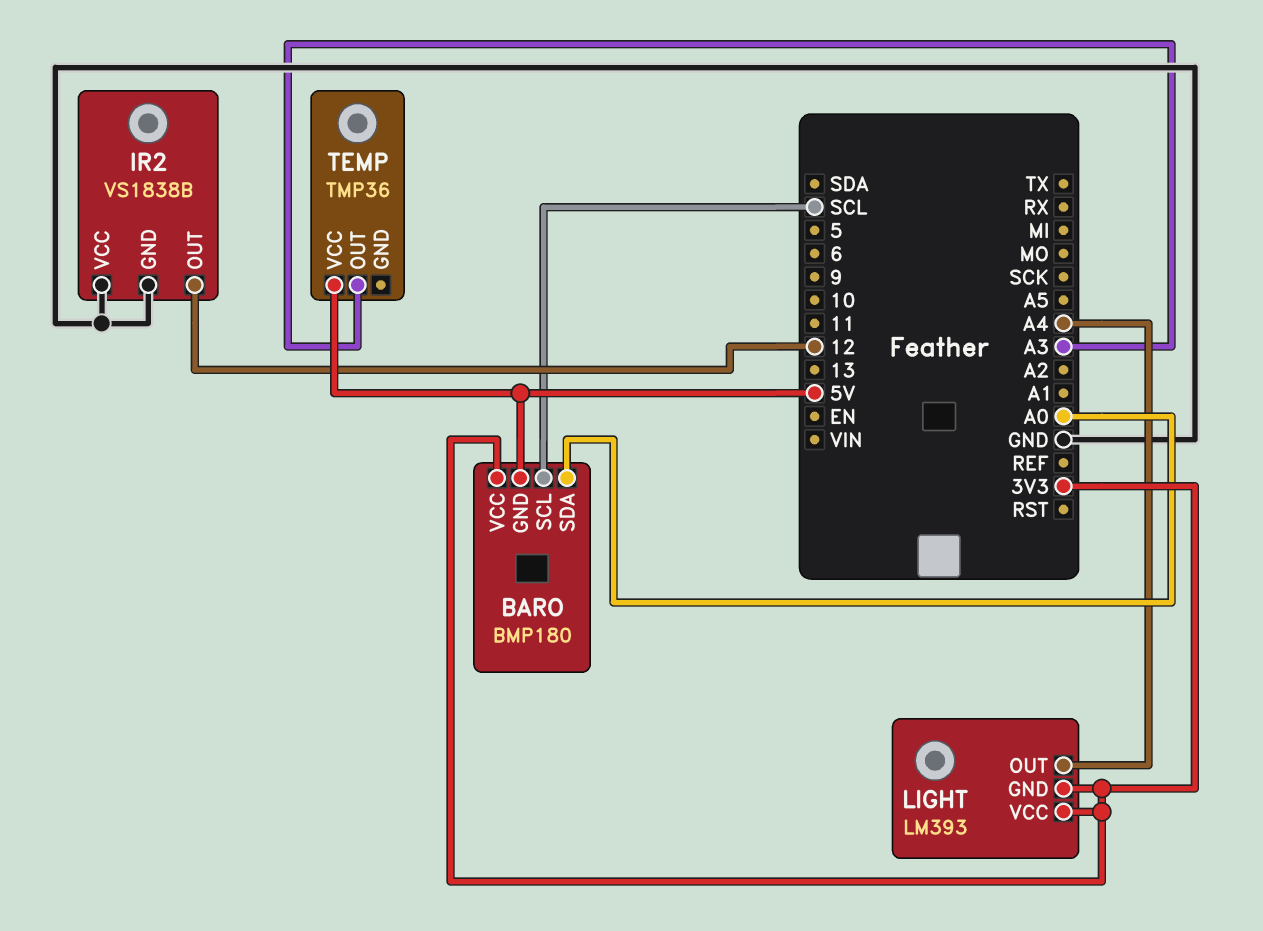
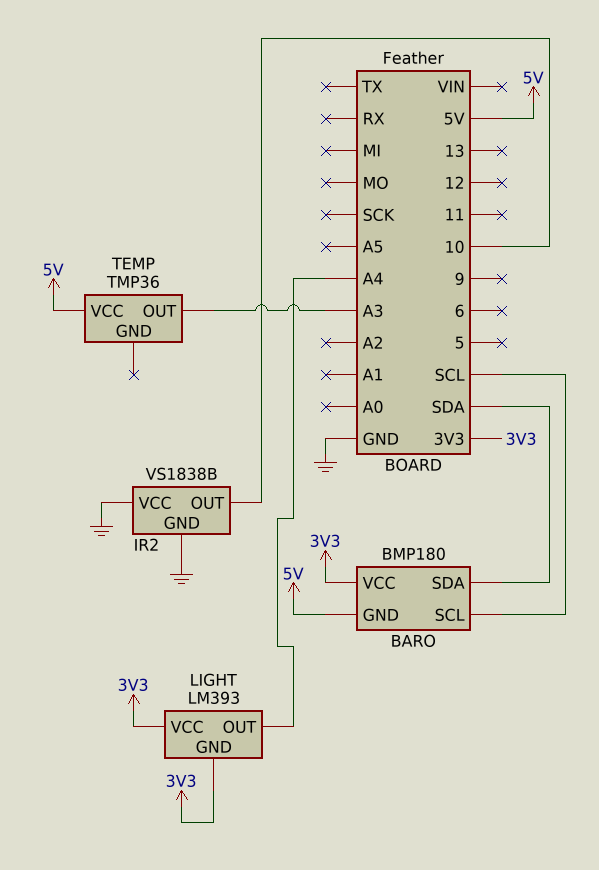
BARO pin SDA: A0 -> SDA
IR2 pin OUT: 12 -> 10

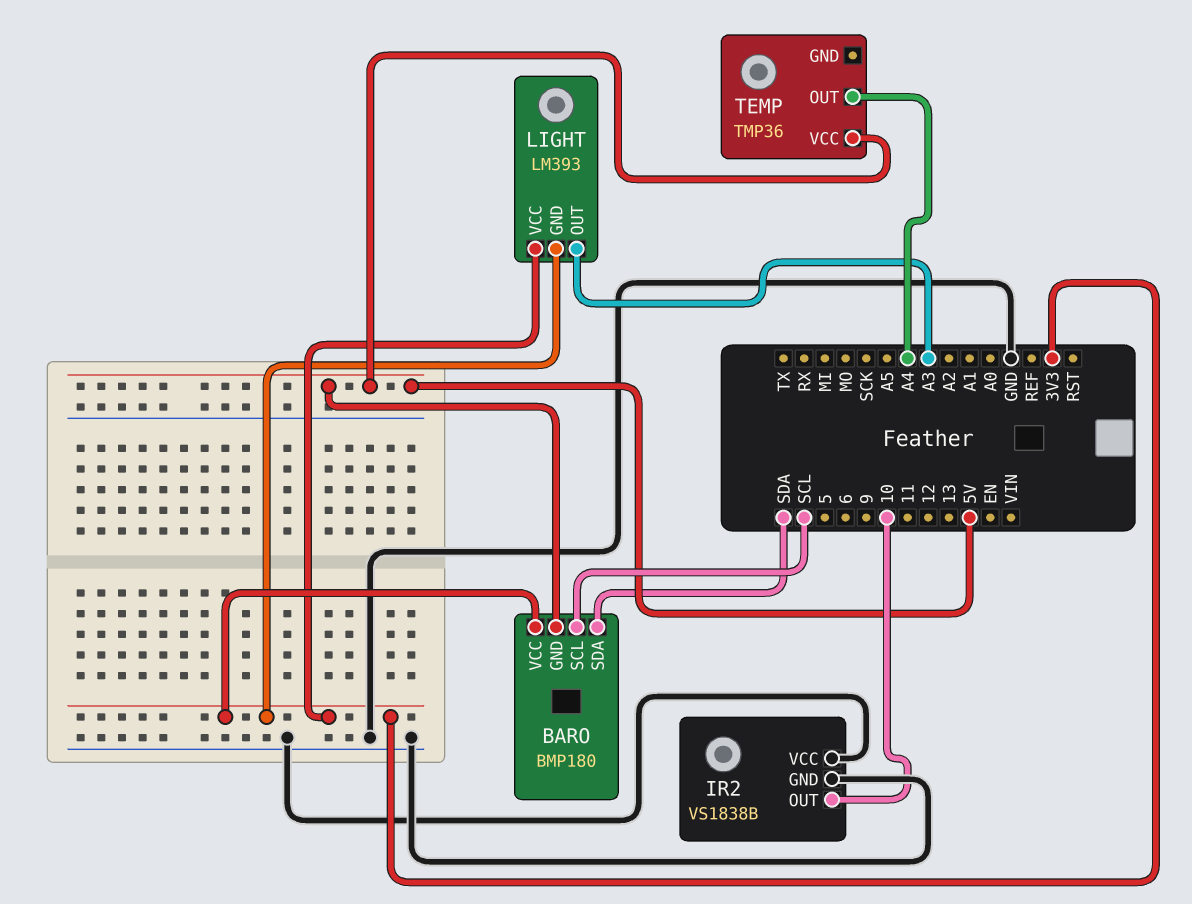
LIGHT pin OUT: A4 -> A3
TEMP pin OUT: A3 -> A4

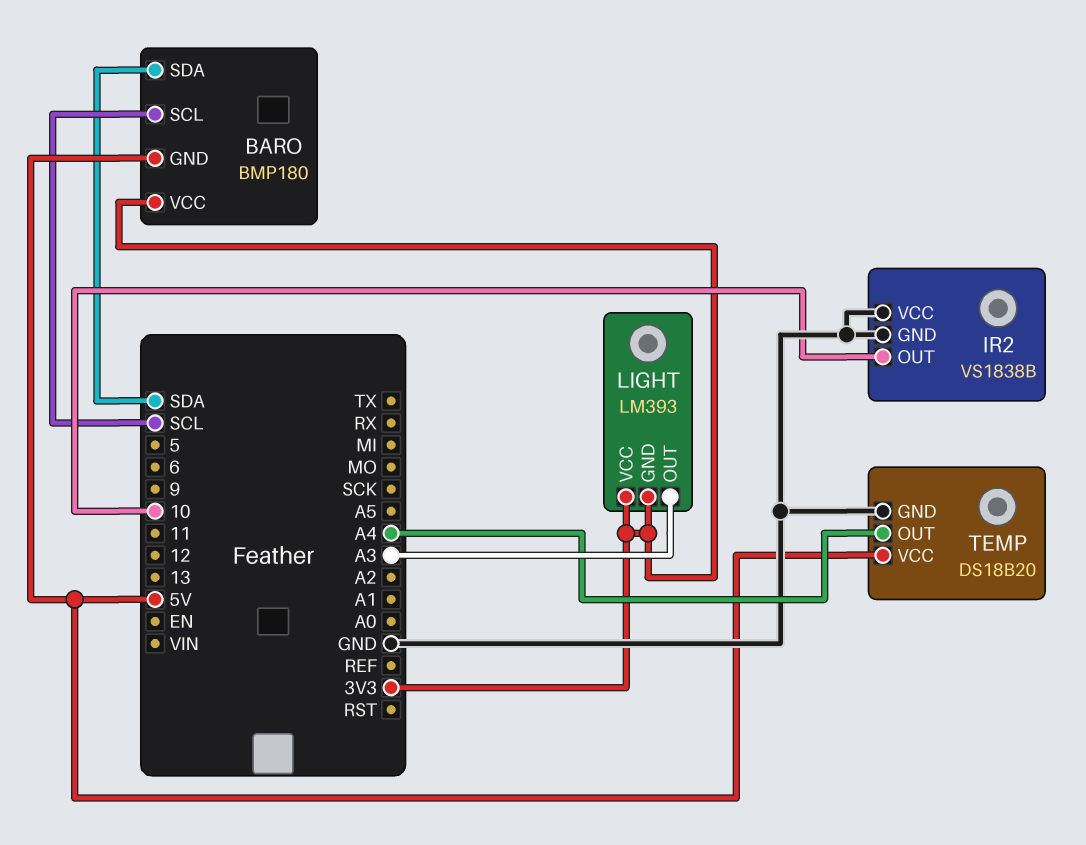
TEMP: TMP36 -> DS18B20
TEMP pin GND: none -> GND

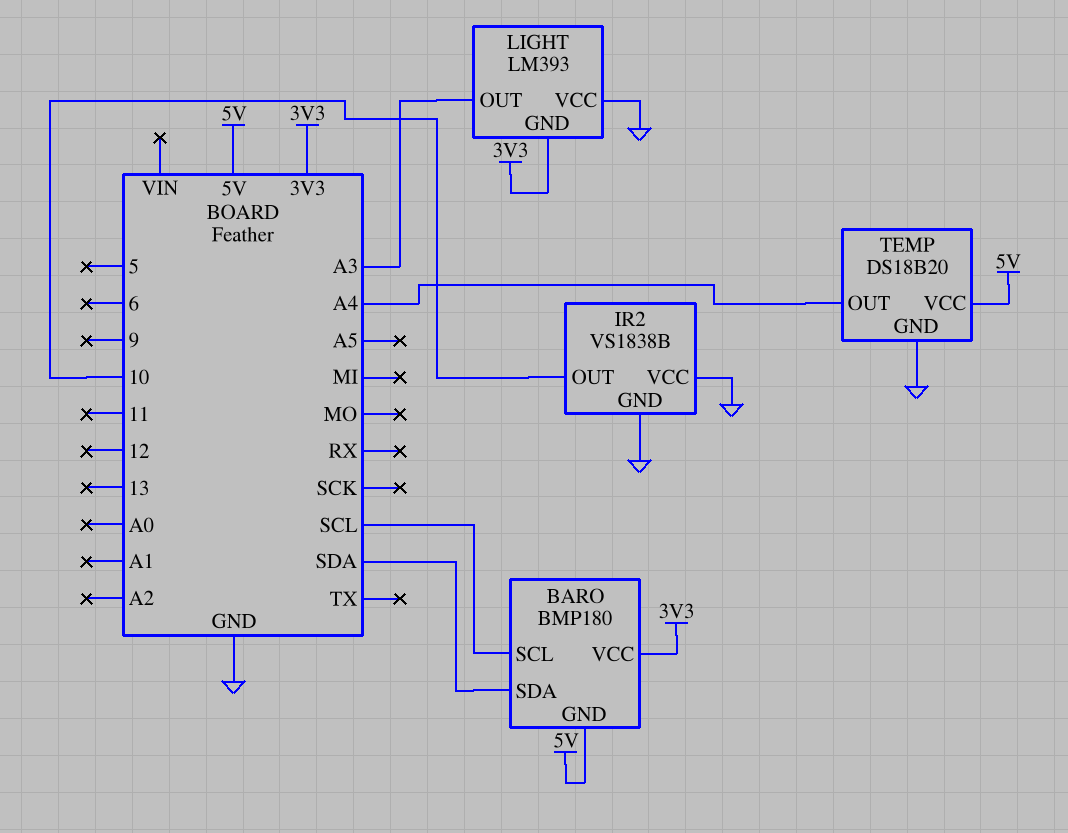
LIGHT pin VCC: 3V3 -> GND

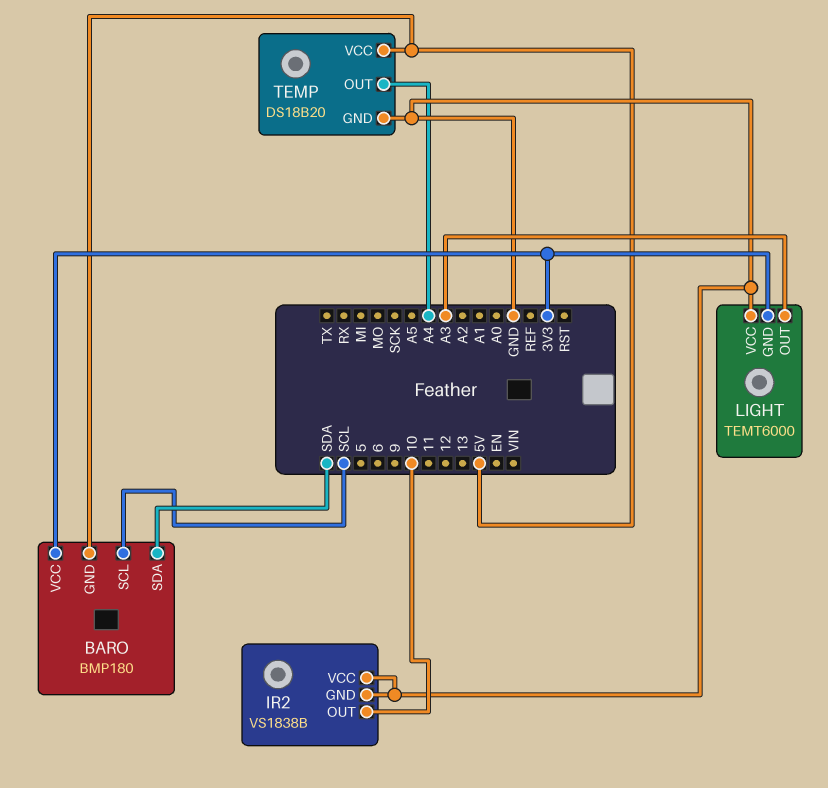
LIGHT: LM393 -> TEMT6000

